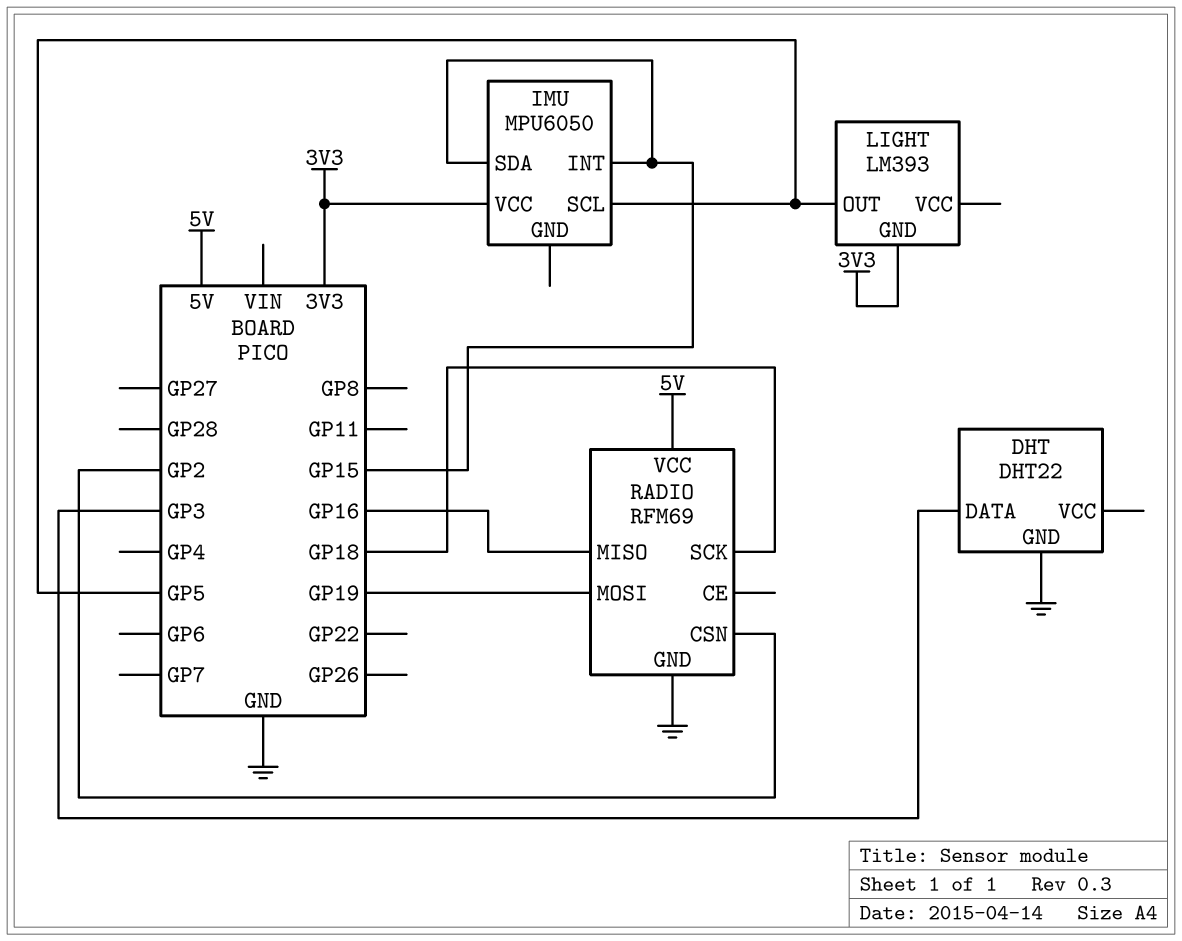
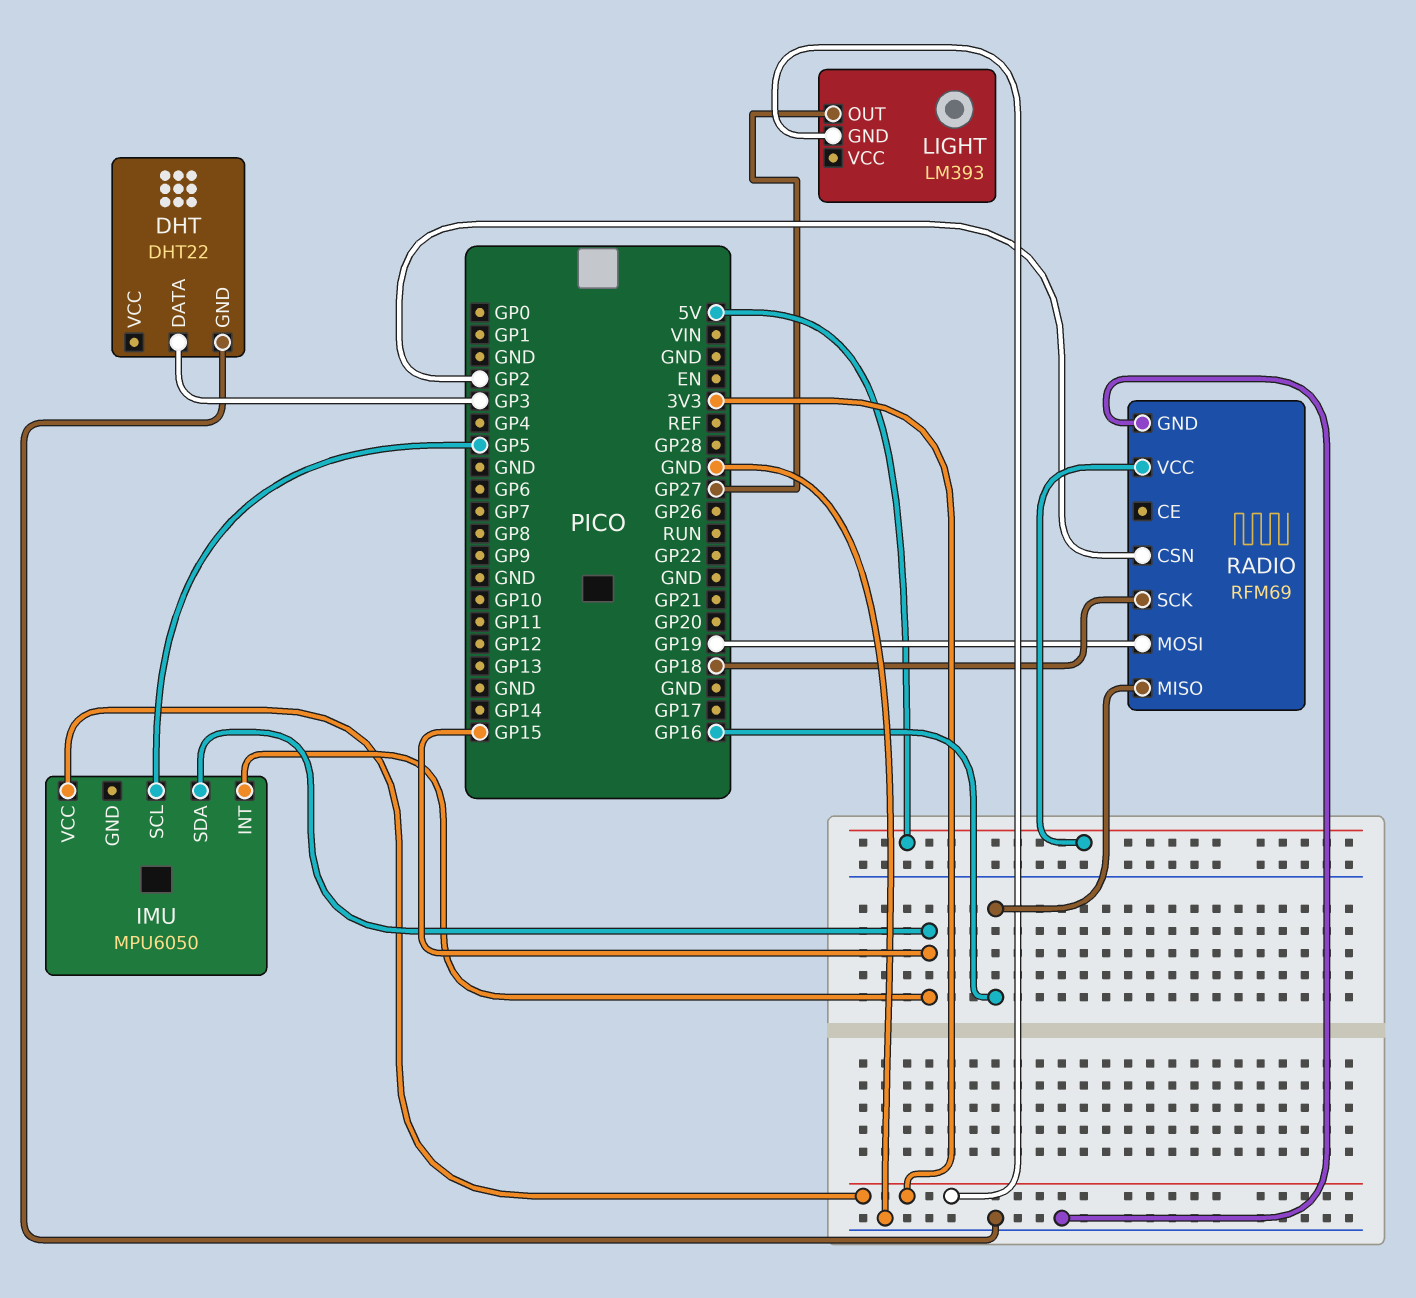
LIGHT pin OUT: GP5 -> GP27

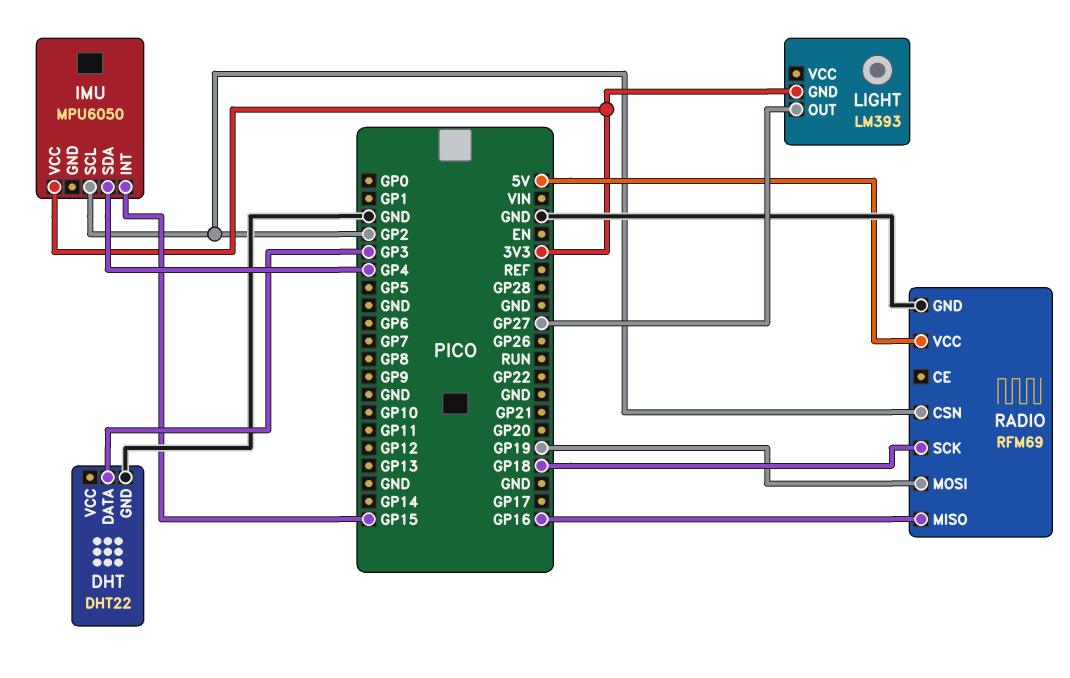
IMU pin SCL: GP5 -> GP2
IMU pin SDA: GP15 -> GP4

